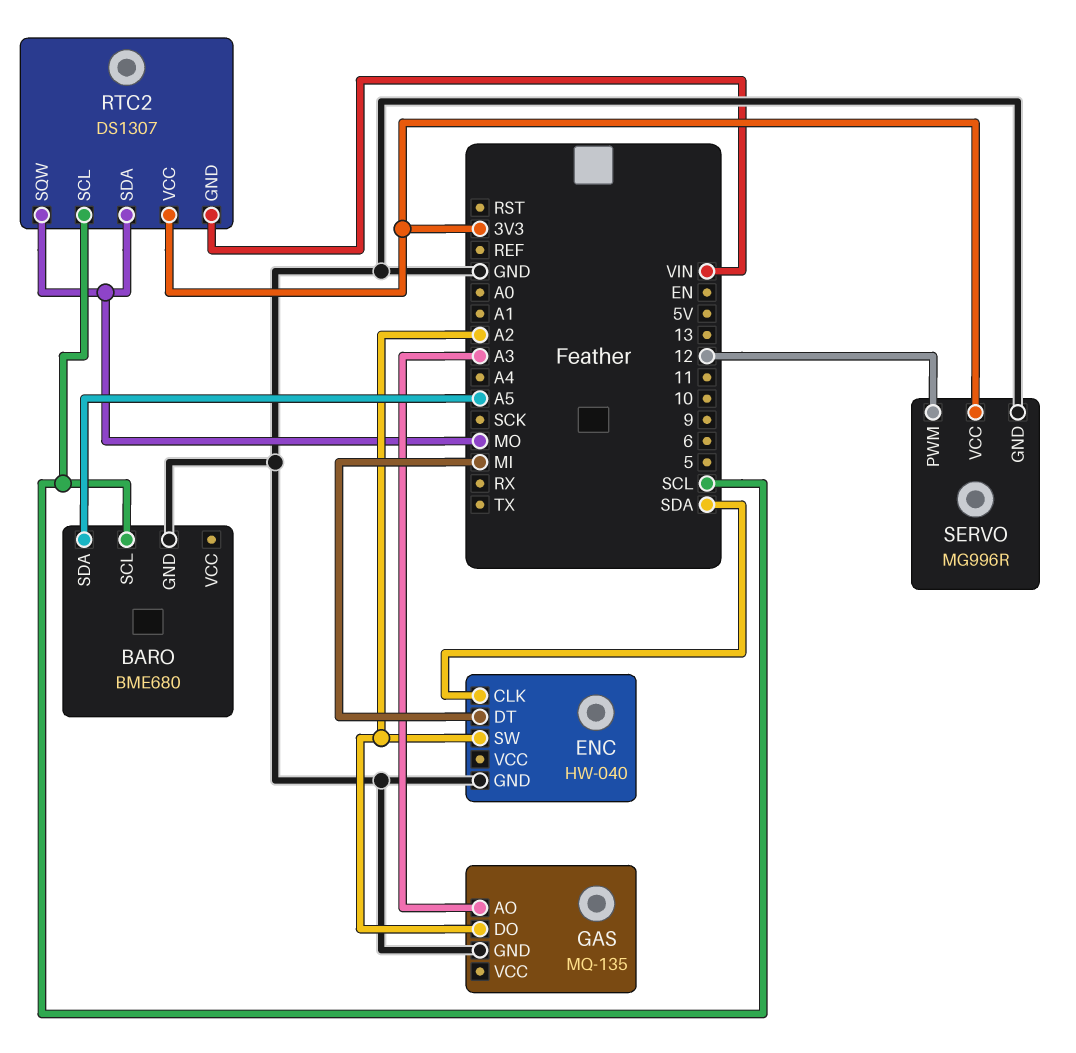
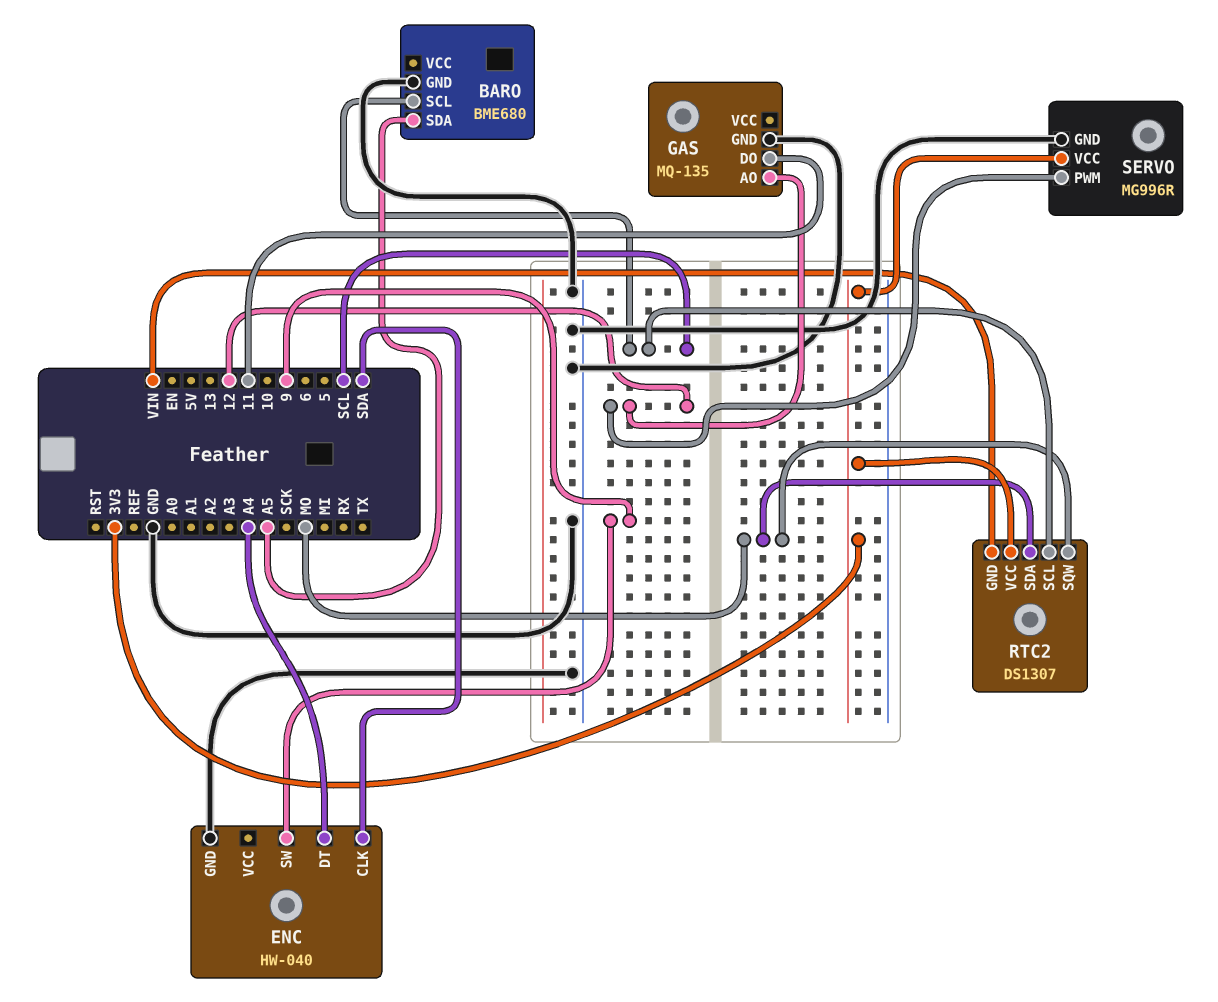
ENC pin DT: MI -> A4
ENC pin SW: A2 -> 9
GAS pin AO: A3 -> 12
GAS pin DO: A2 -> 11

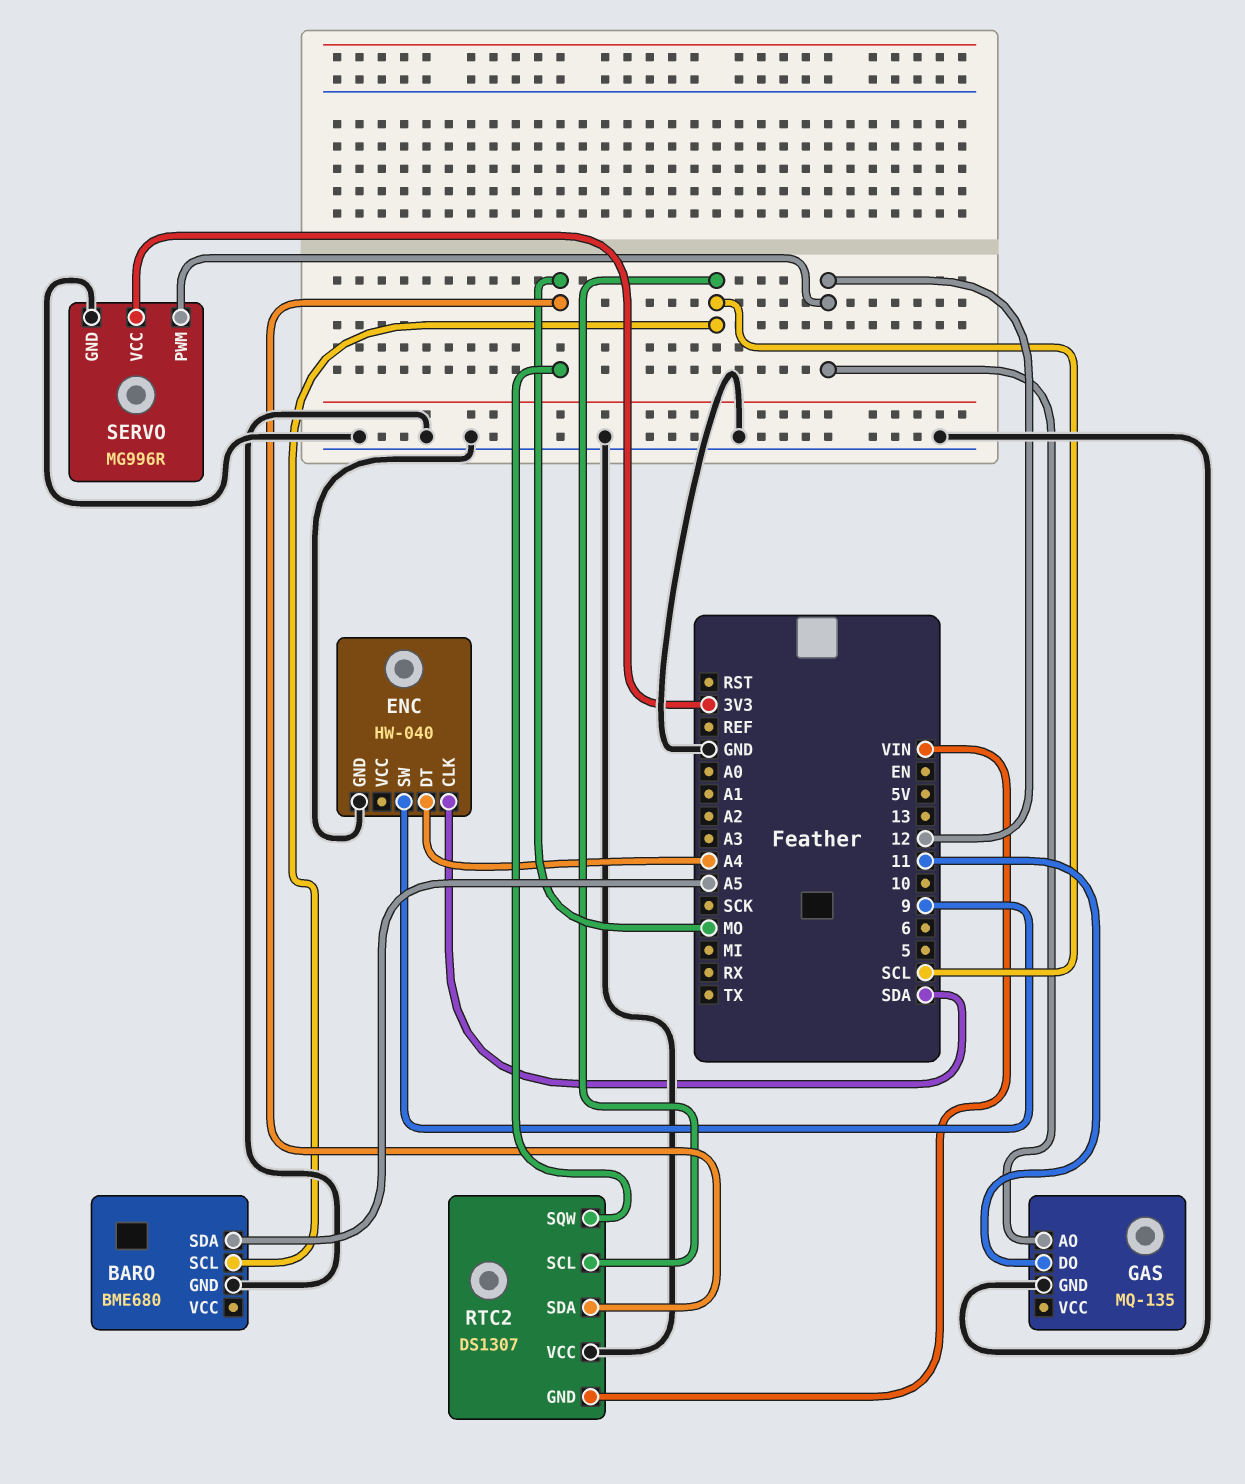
RTC2 pin VCC: 3V3 -> GND

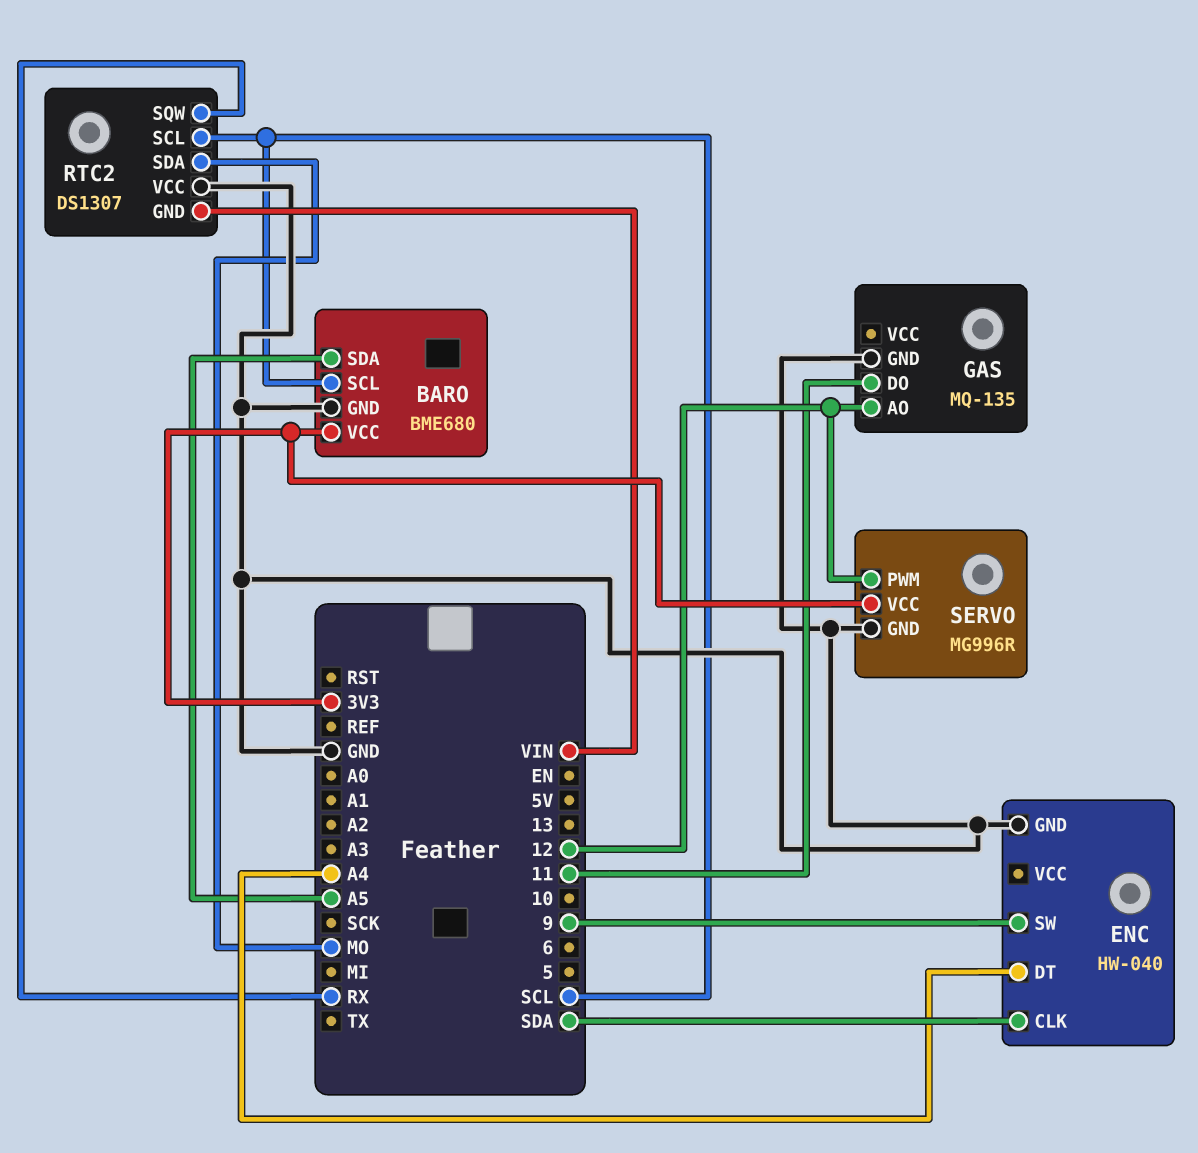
BARO pin VCC: none -> 3V3
RTC2 pin SQW: MO -> RX

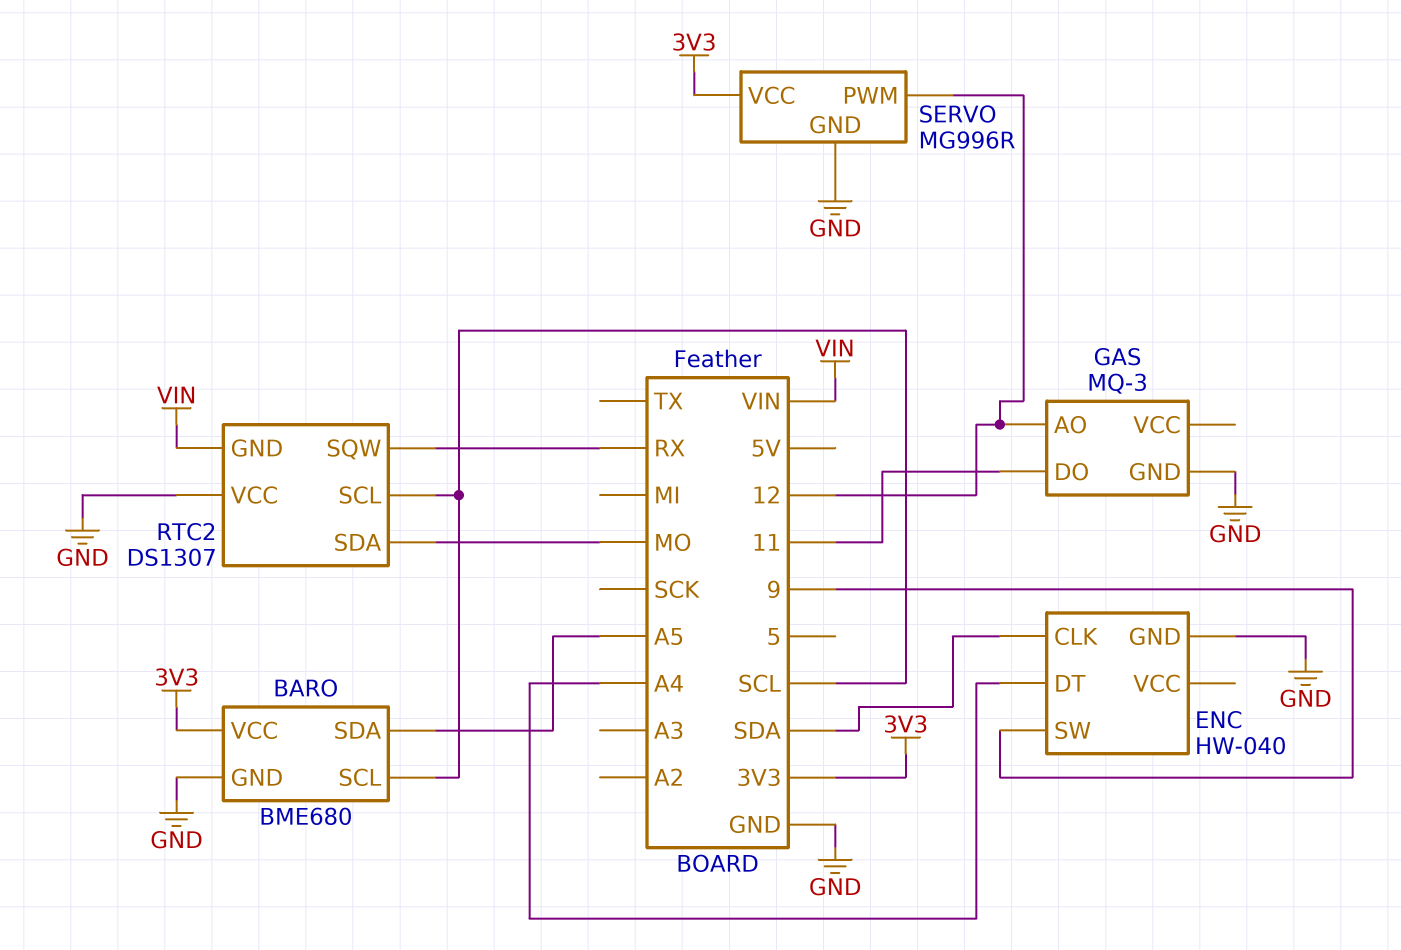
GAS: MQ-135 -> MQ-3

